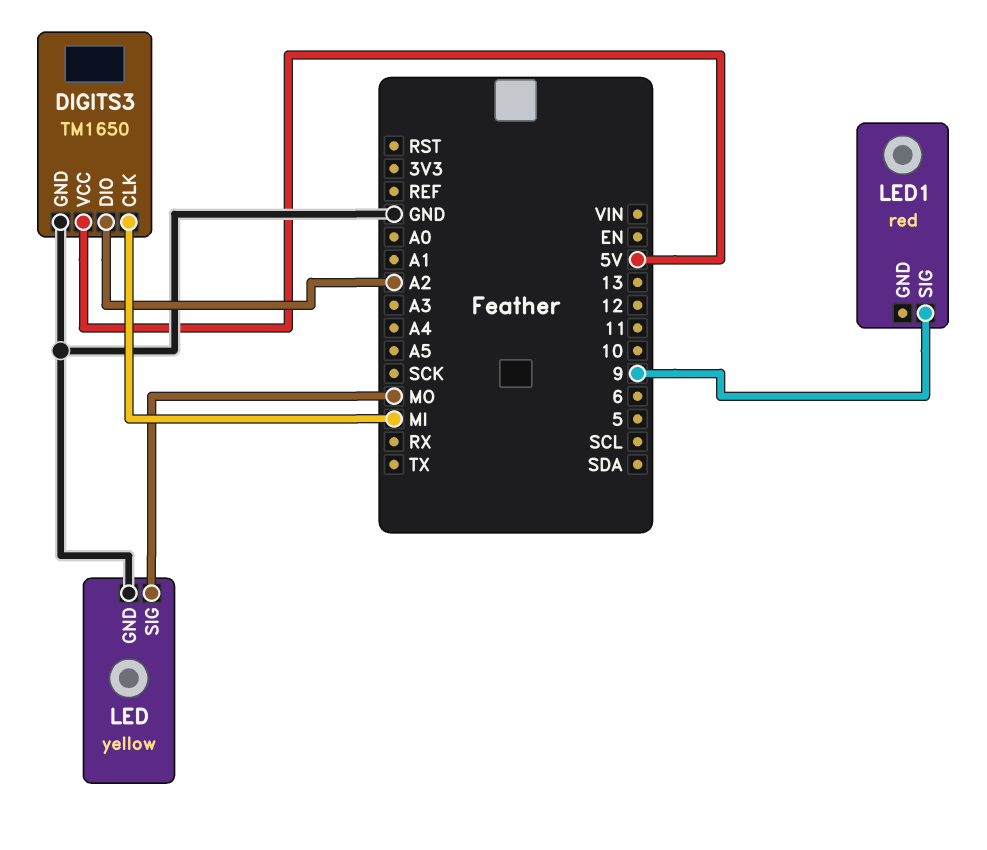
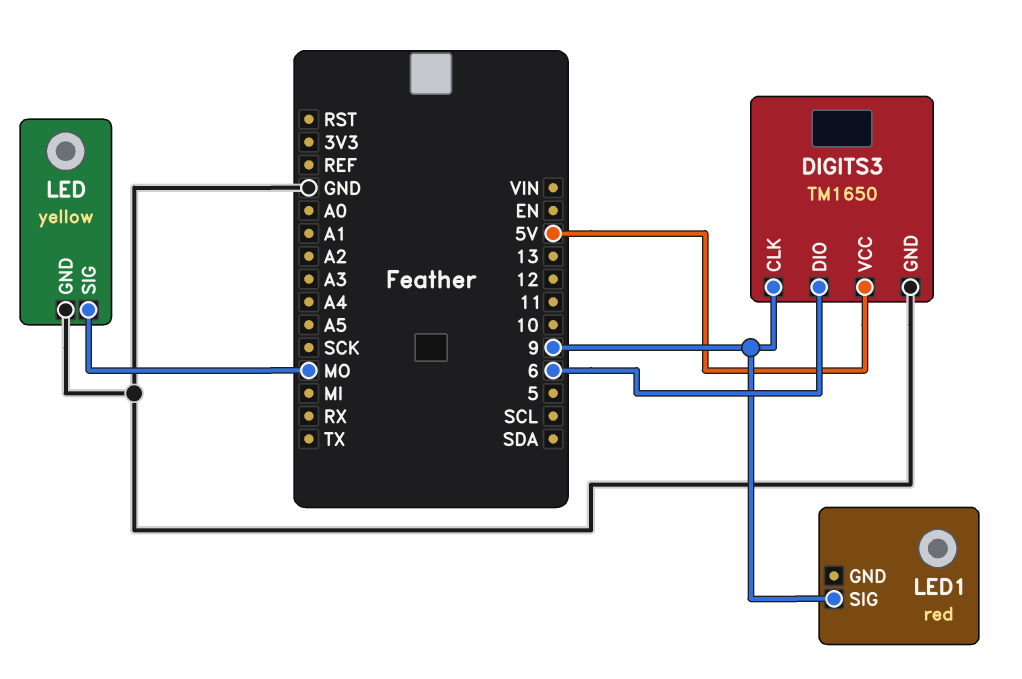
DIGITS3 pin CLK: MI -> 9
DIGITS3 pin DIO: A2 -> 6

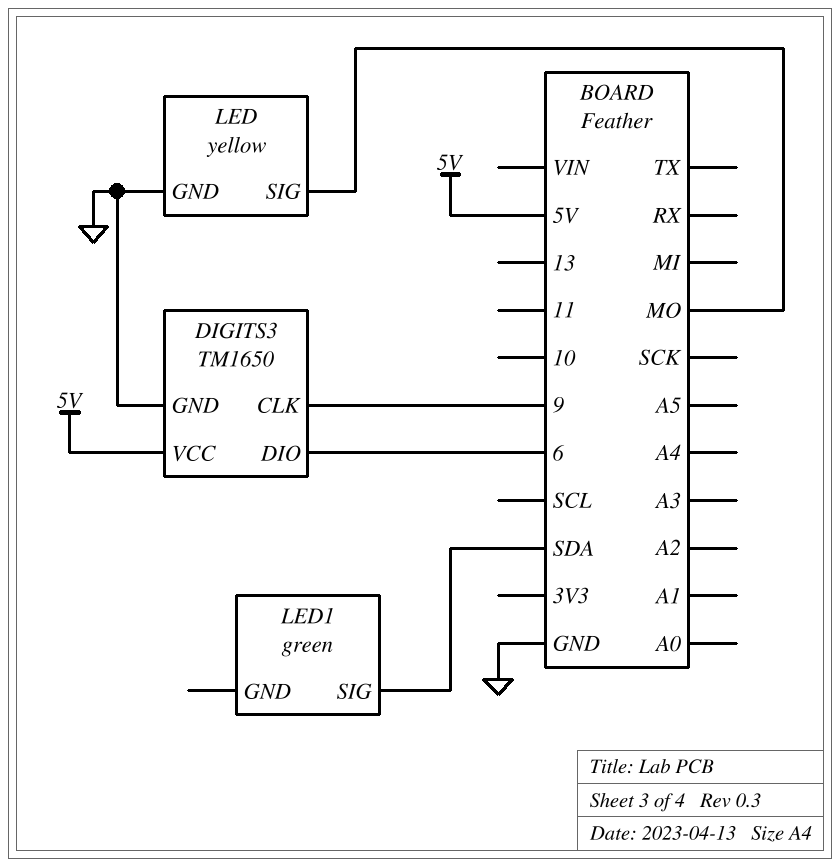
LED1: red -> green
LED1 pin SIG: 9 -> SDA

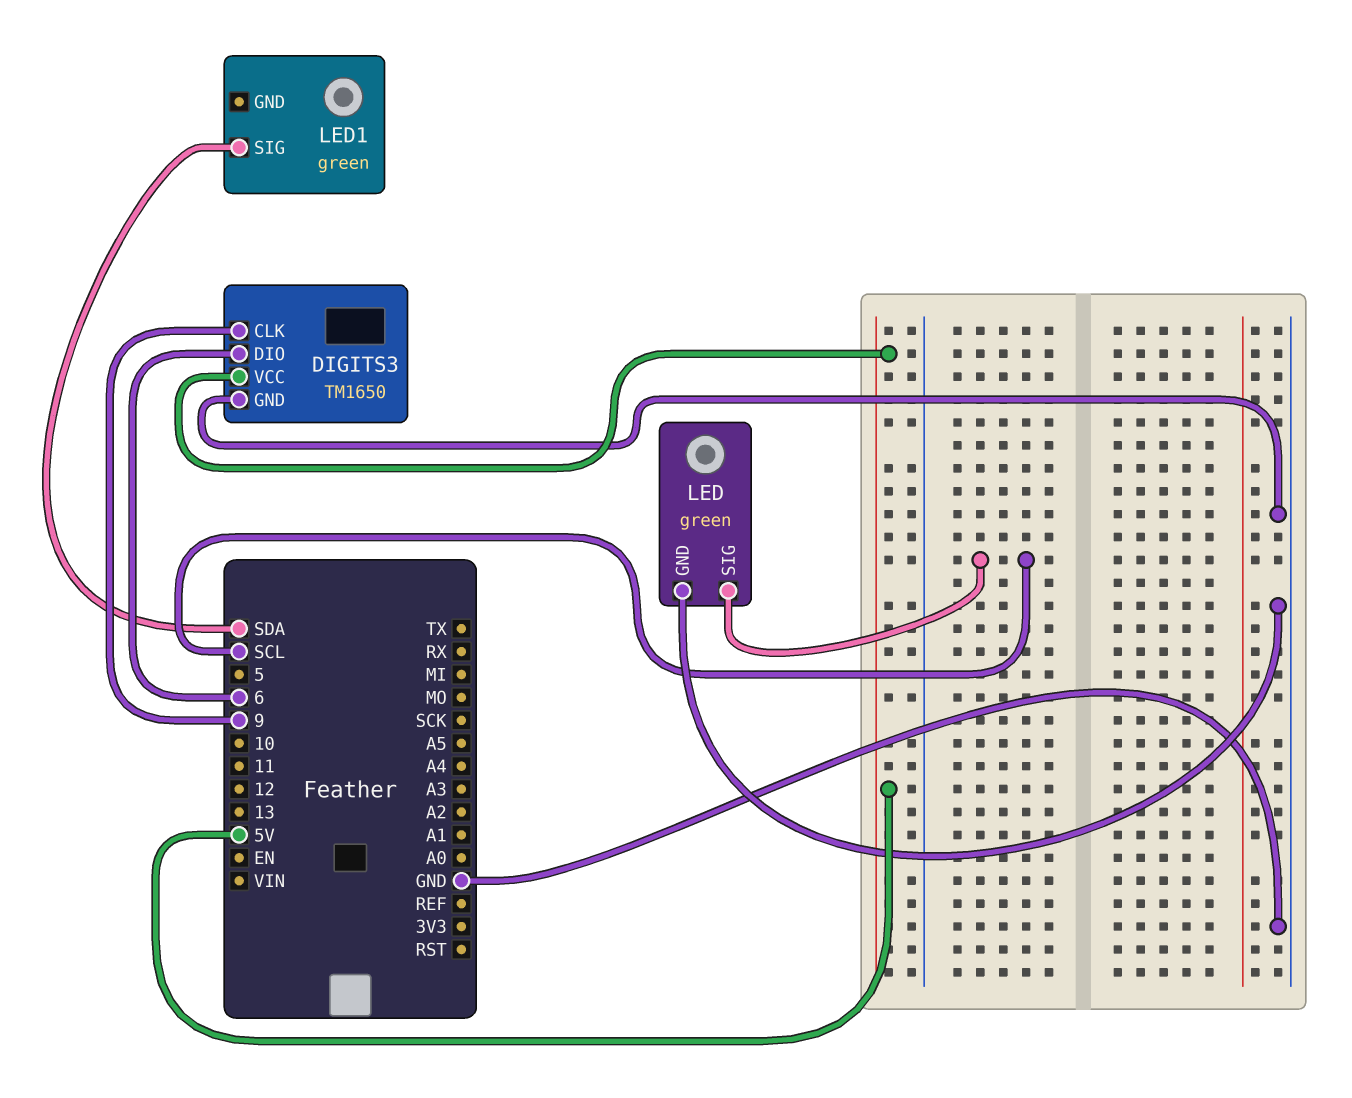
LED: yellow -> green
LED pin SIG: MO -> SCL

